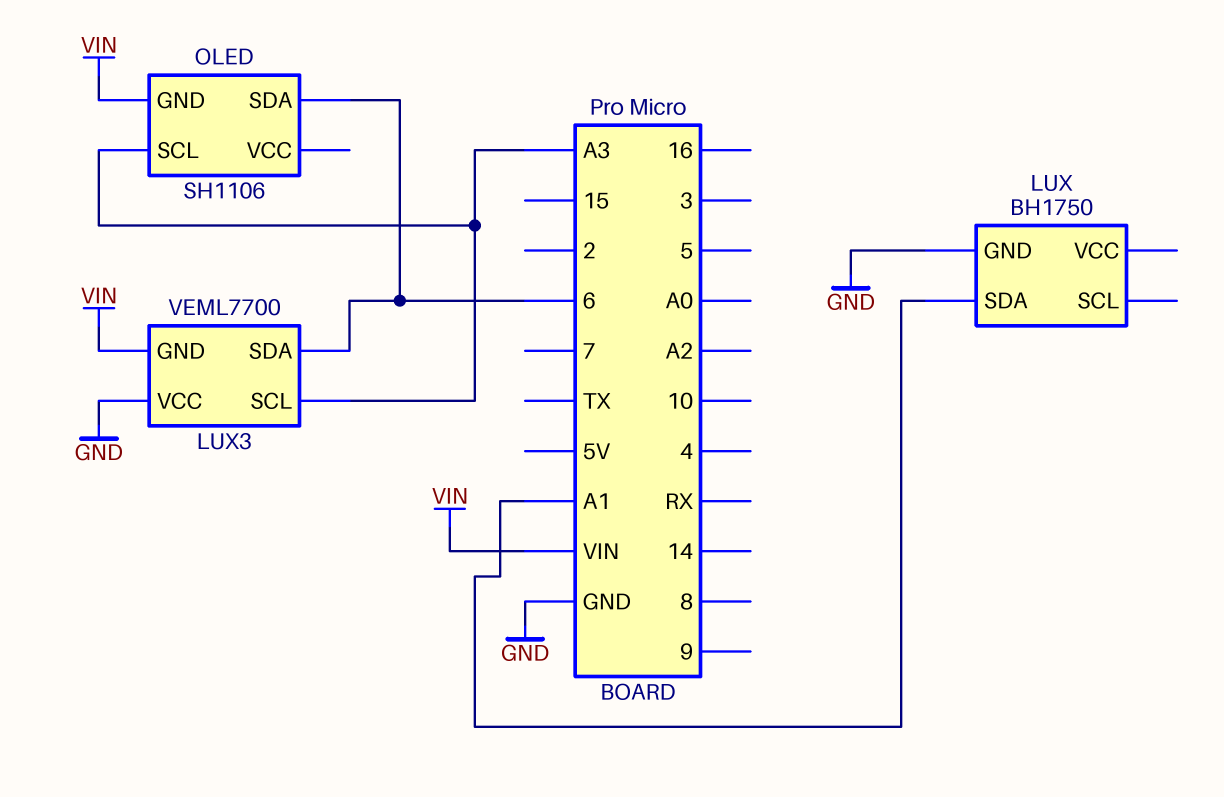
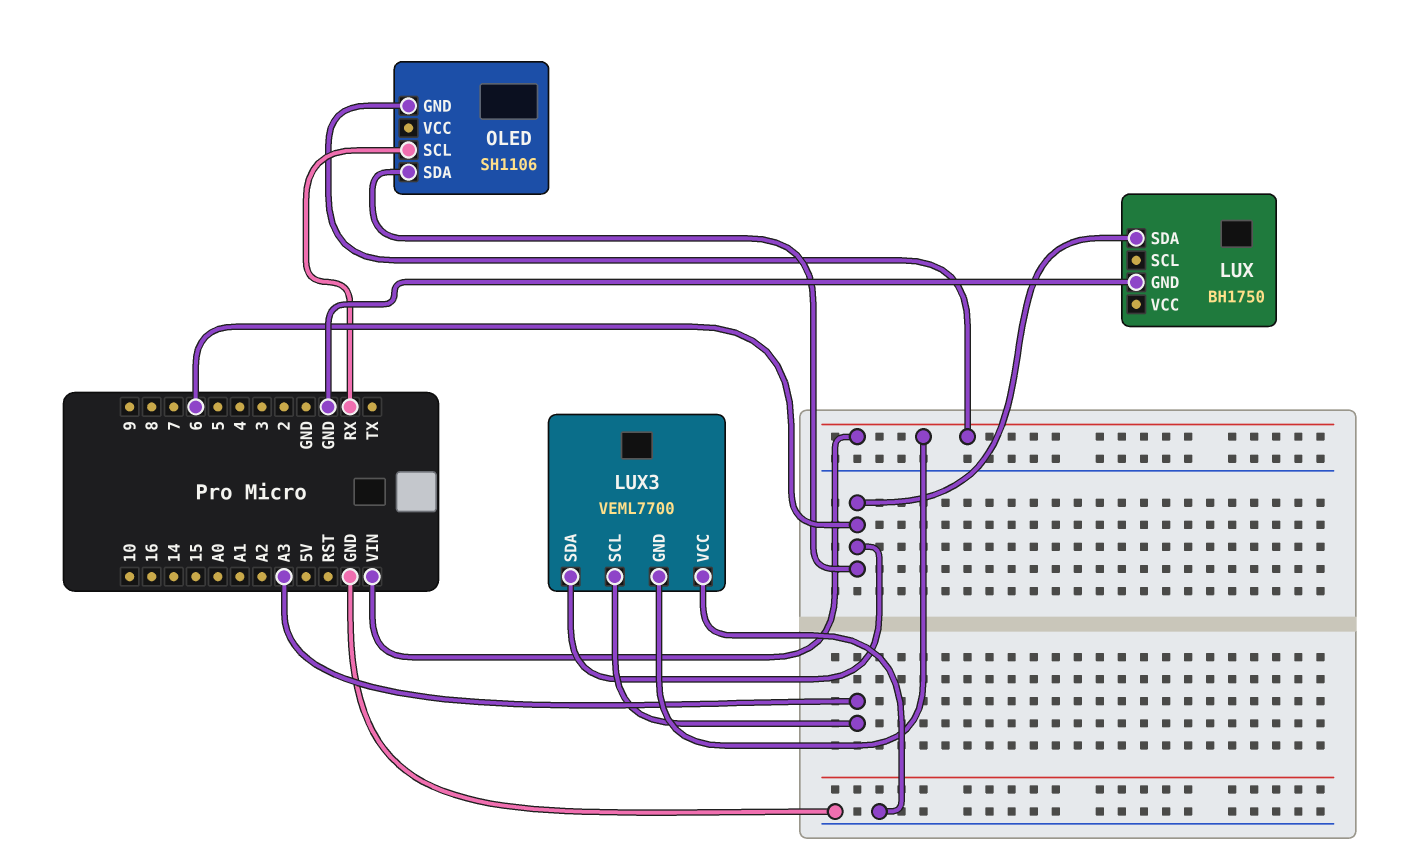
LUX pin SDA: A1 -> 6
OLED pin SCL: A3 -> RX

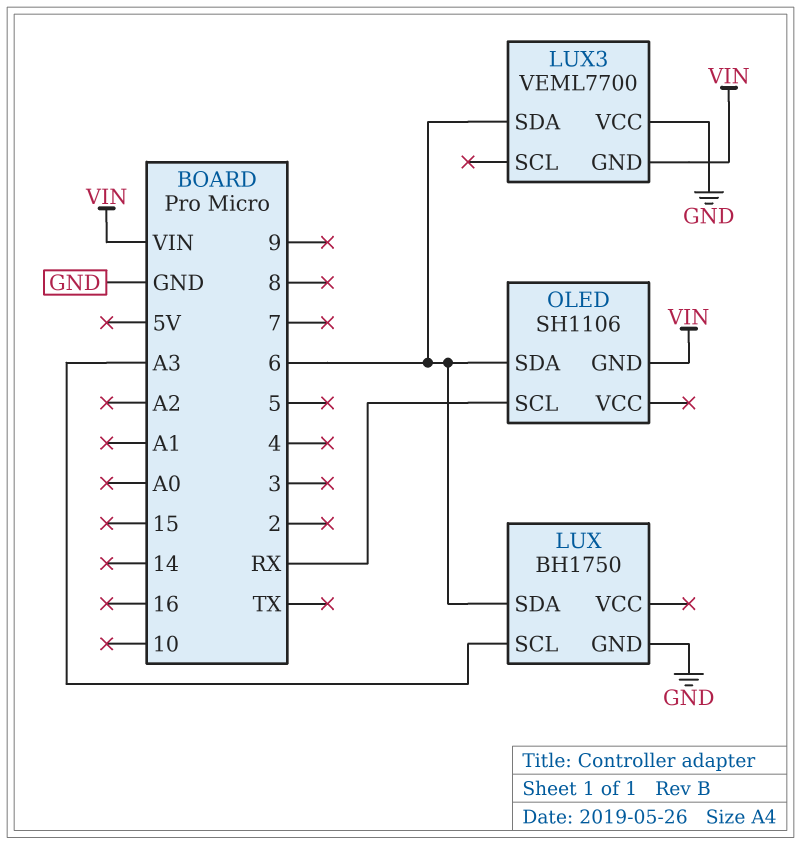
LUX pin SCL: none -> A3
LUX3 pin SCL: A3 -> none

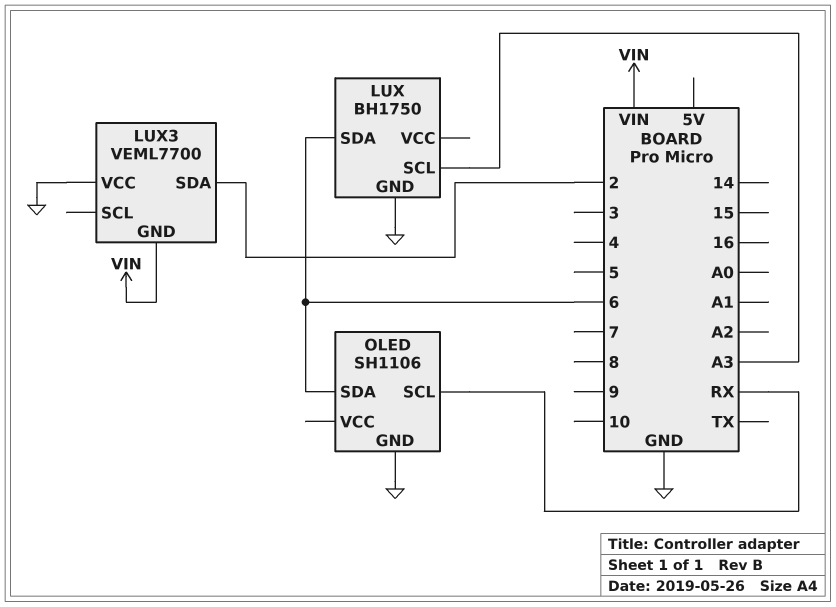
LUX3 pin SDA: 6 -> 2
OLED pin GND: VIN -> GND

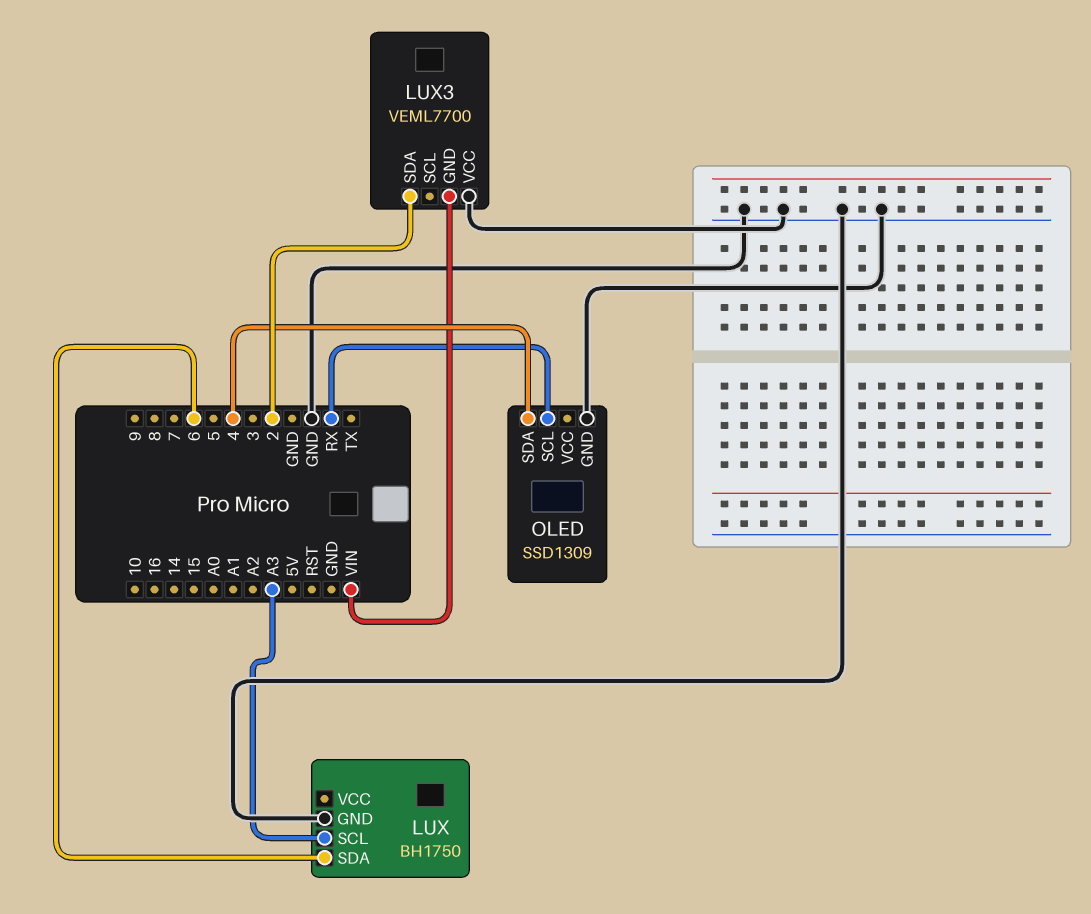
OLED: SH1106 -> SSD1309
OLED pin SDA: 6 -> 4

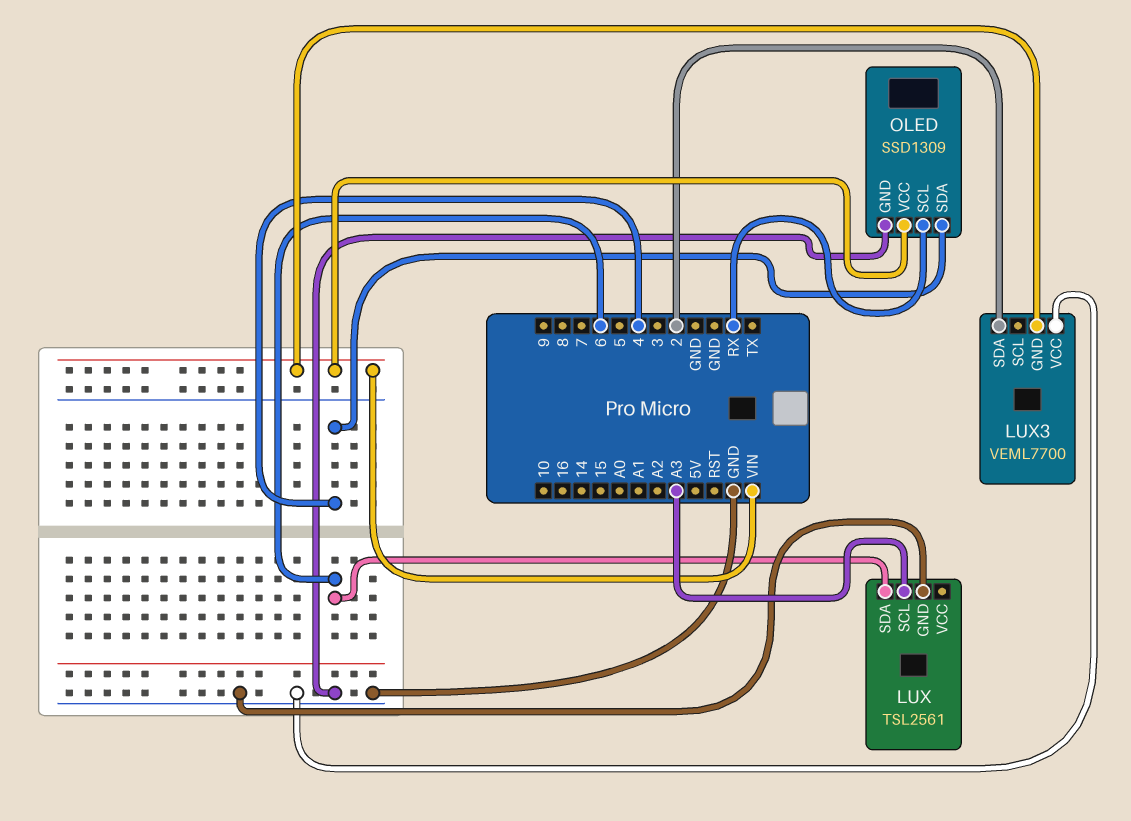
LUX: BH1750 -> TSL2561
OLED pin VCC: none -> VIN

